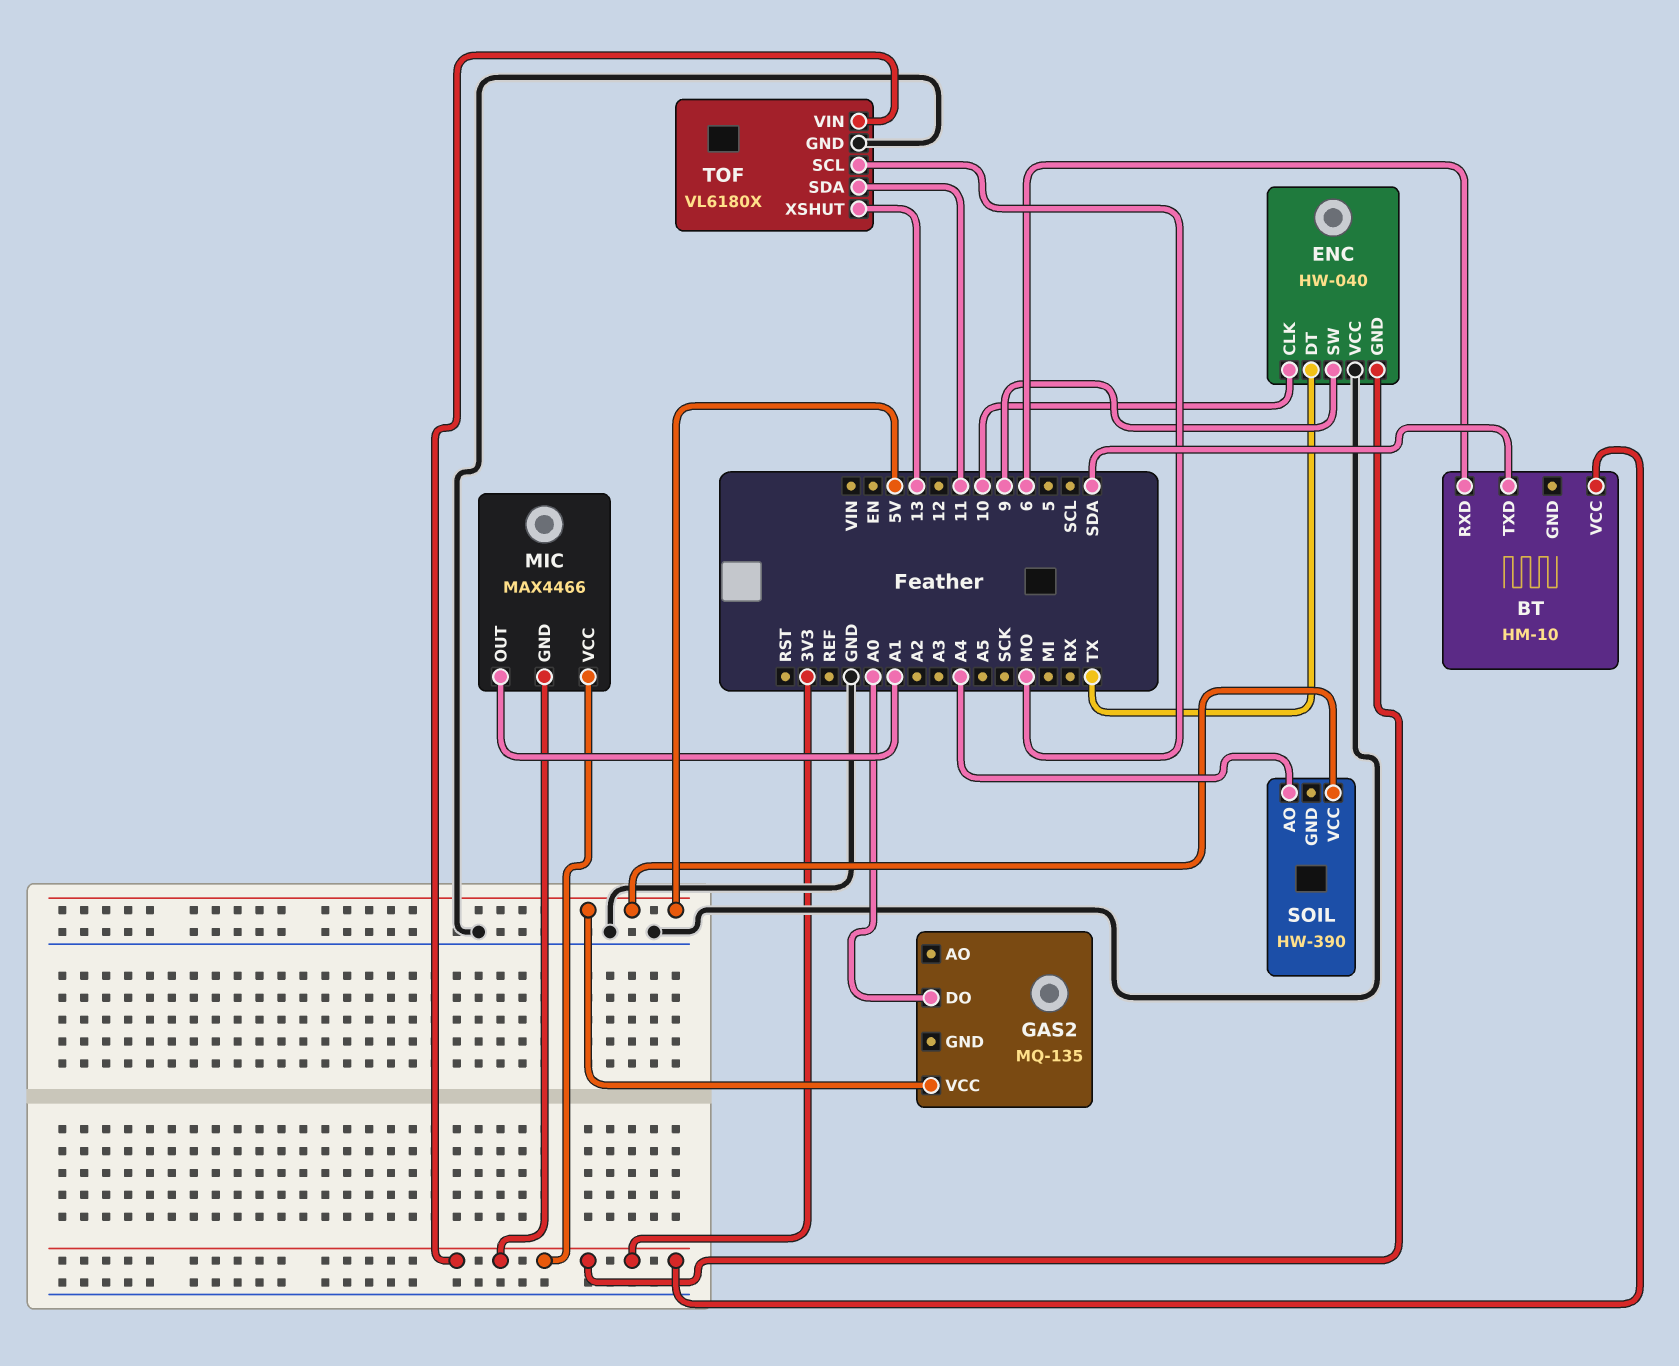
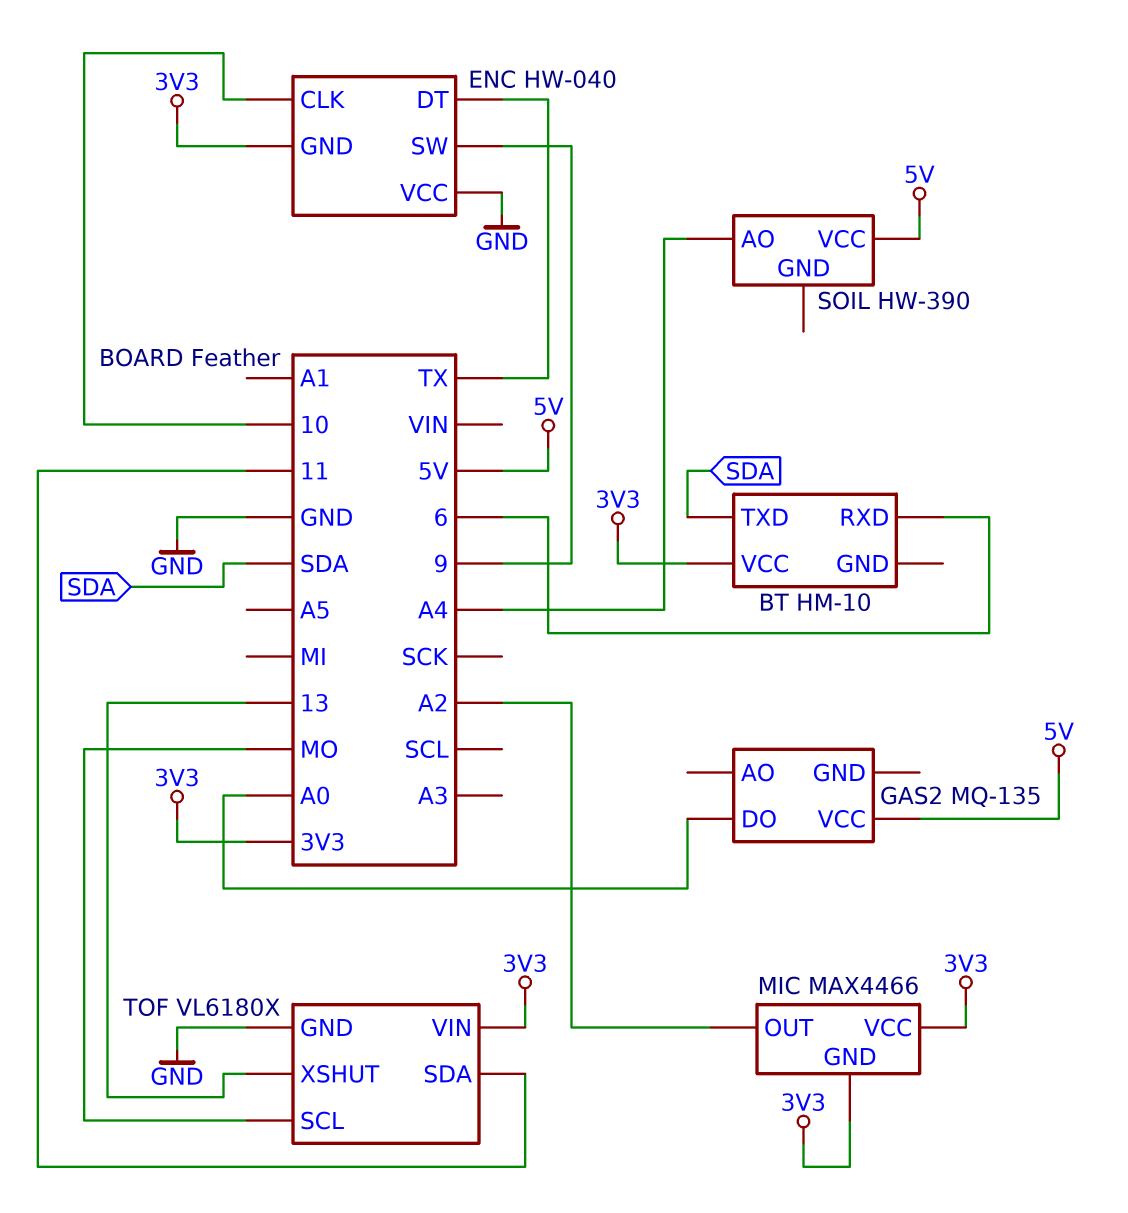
MIC pin OUT: A1 -> A2

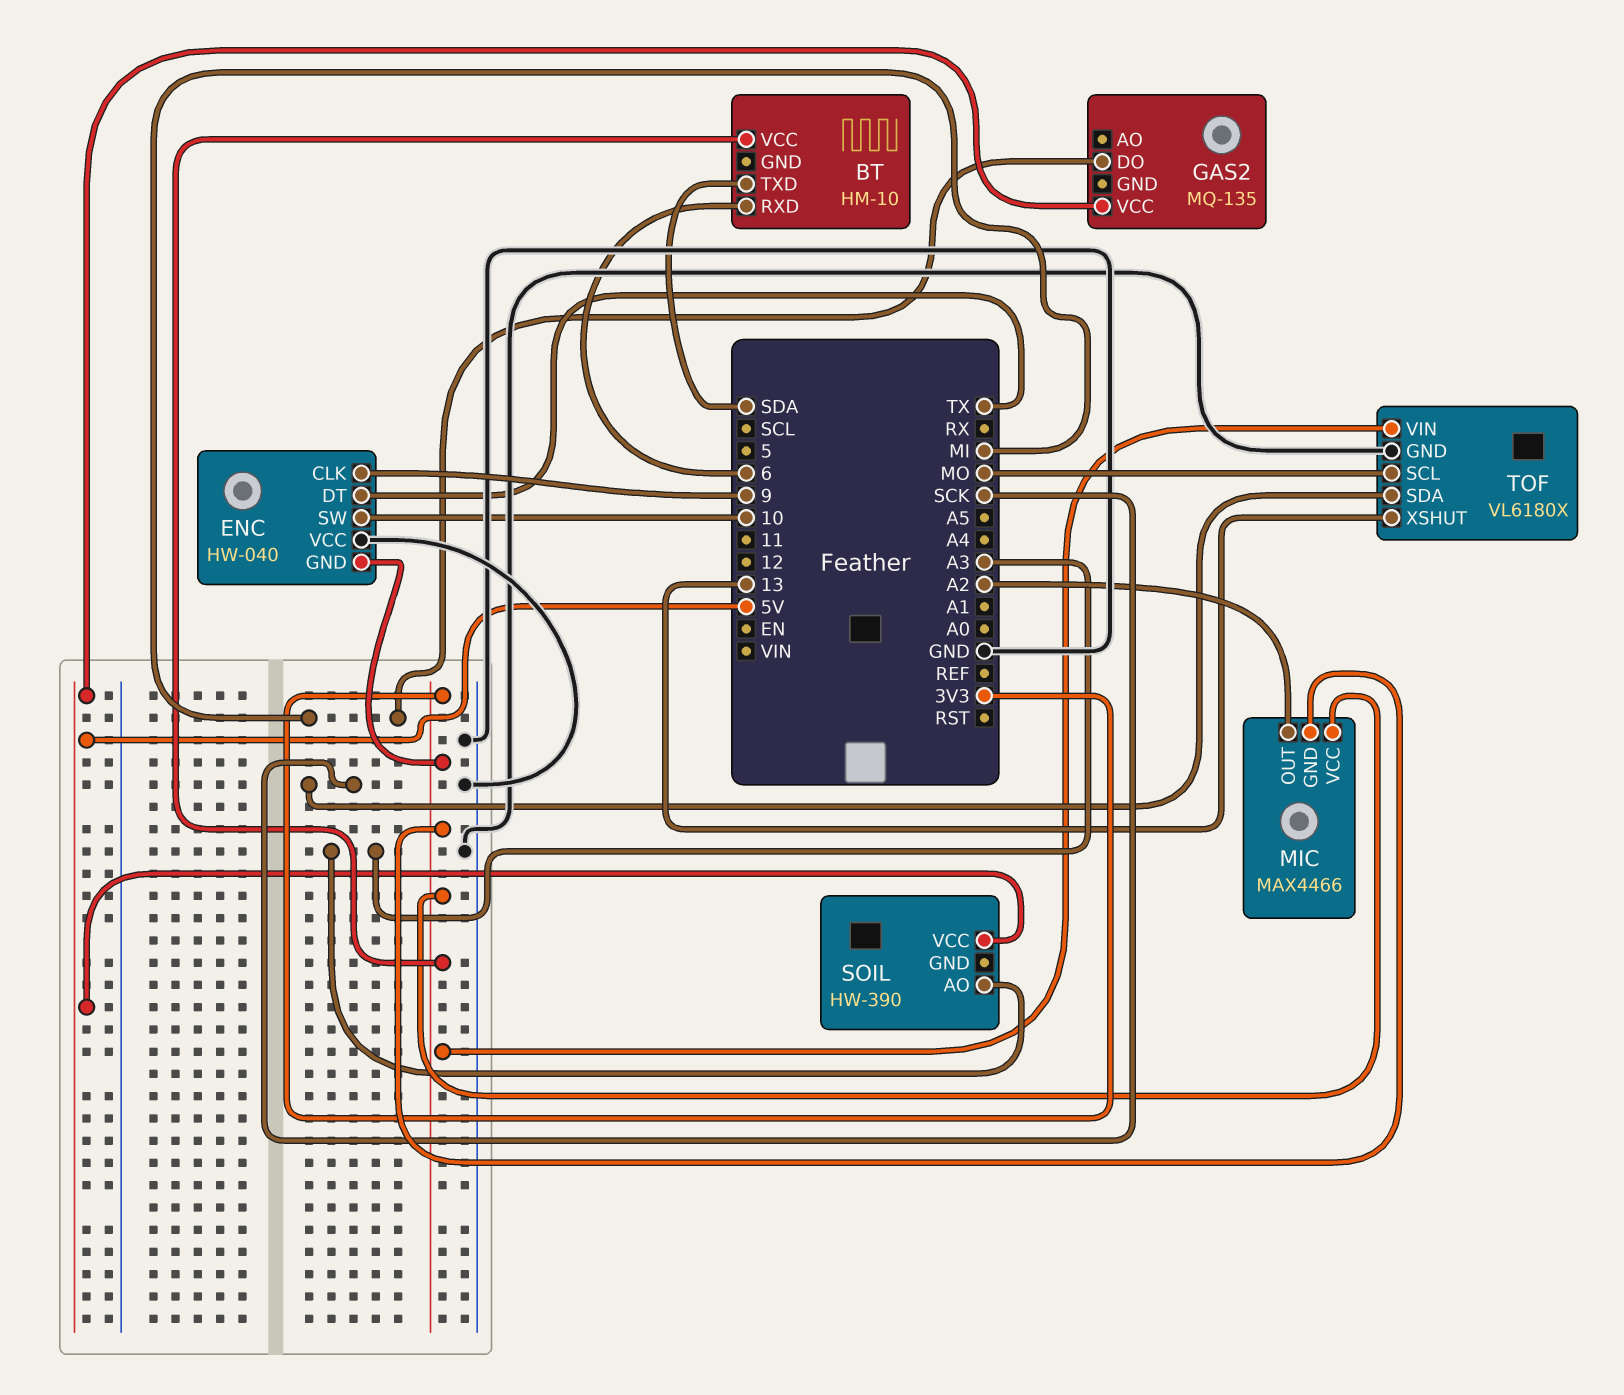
ENC pin CLK: 10 -> 9
ENC pin SW: 9 -> 10
GAS2 pin DO: A0 -> MI
SOIL pin AO: A4 -> A3
TOF pin SDA: 11 -> SCK

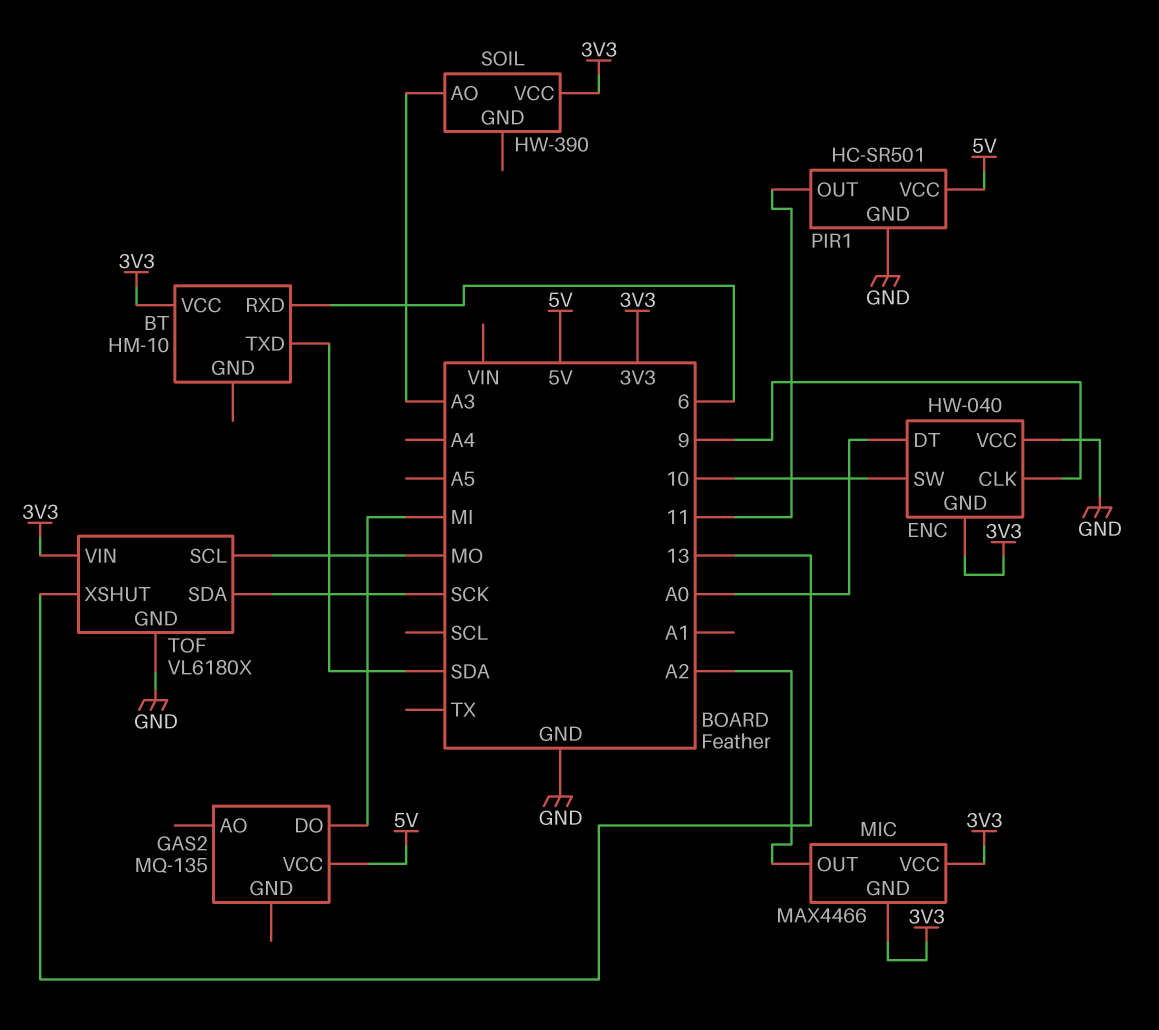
ENC pin DT: TX -> A0
PIR1: none -> HC-SR501
PIR1 pin GND: none -> GND
PIR1 pin OUT: none -> 11
PIR1 pin VCC: none -> 5V
SOIL pin VCC: 5V -> 3V3

